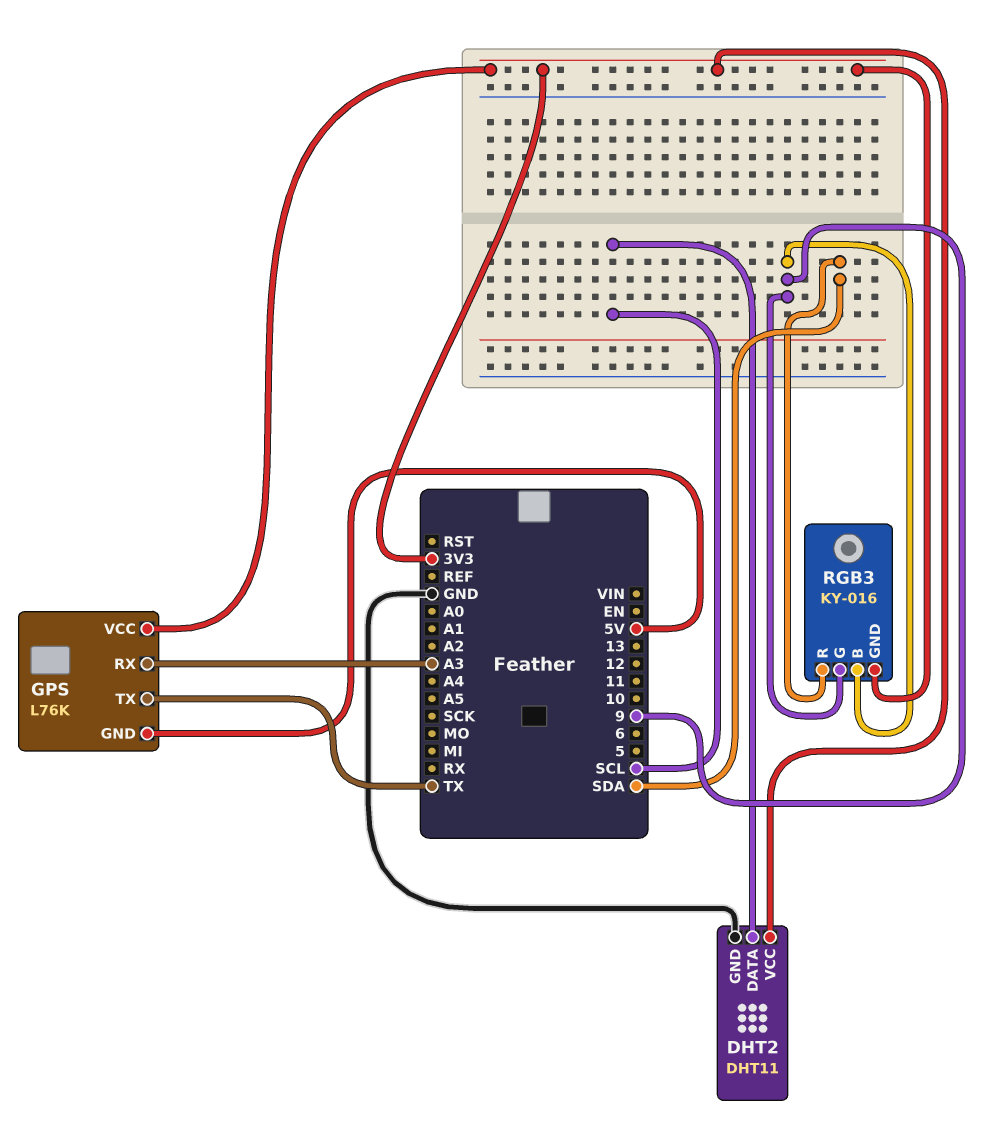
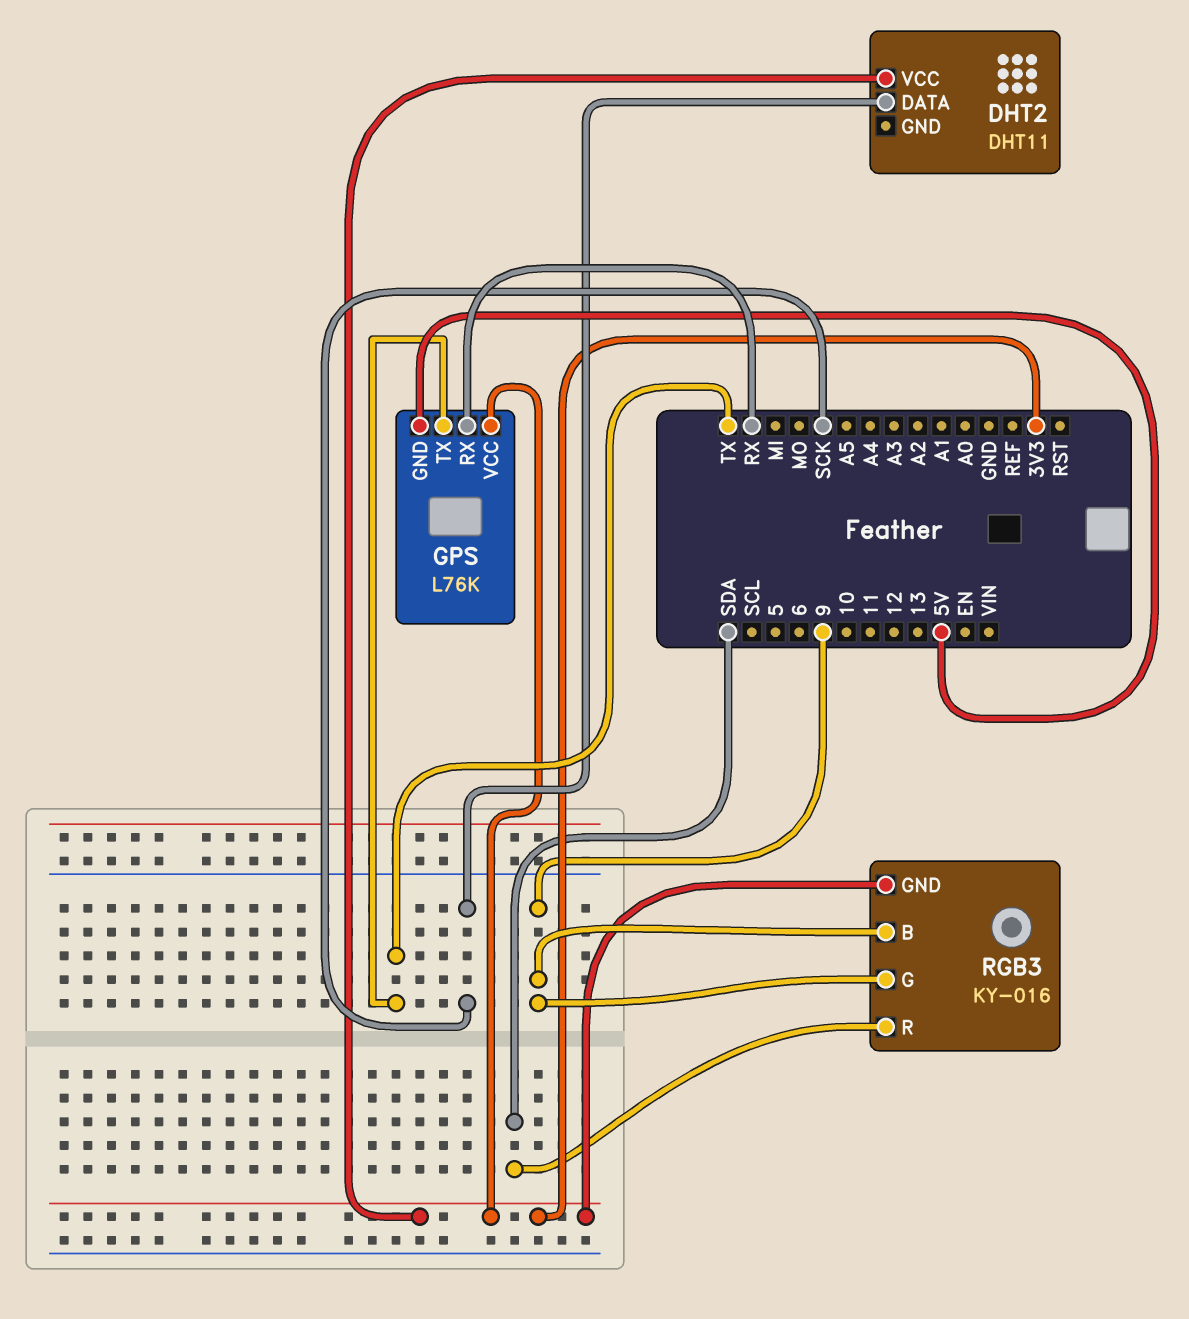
DHT2 pin DATA: SCL -> SCK
DHT2 pin GND: GND -> none
GPS pin RX: A3 -> RX

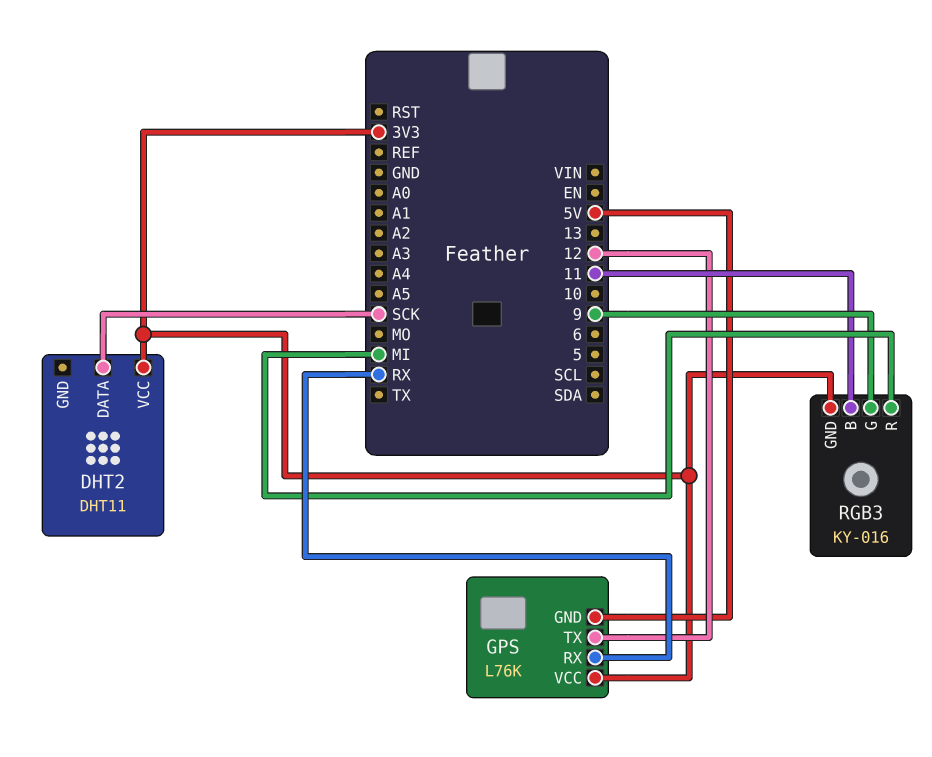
GPS pin TX: TX -> 12
RGB3 pin B: 9 -> 11
RGB3 pin R: SDA -> MI

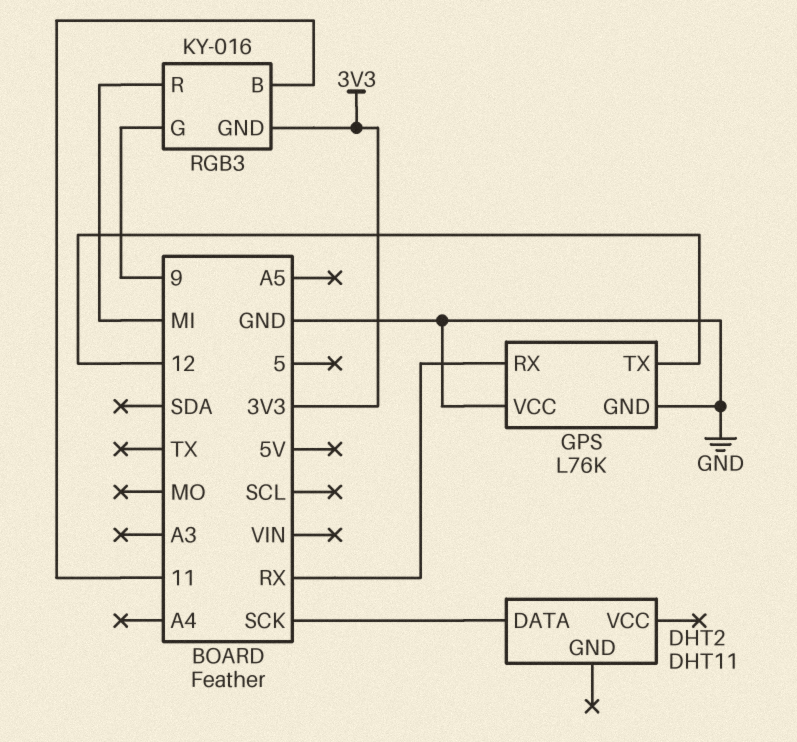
DHT2 pin VCC: 3V3 -> none
GPS pin GND: 5V -> GND
GPS pin VCC: 3V3 -> GND

